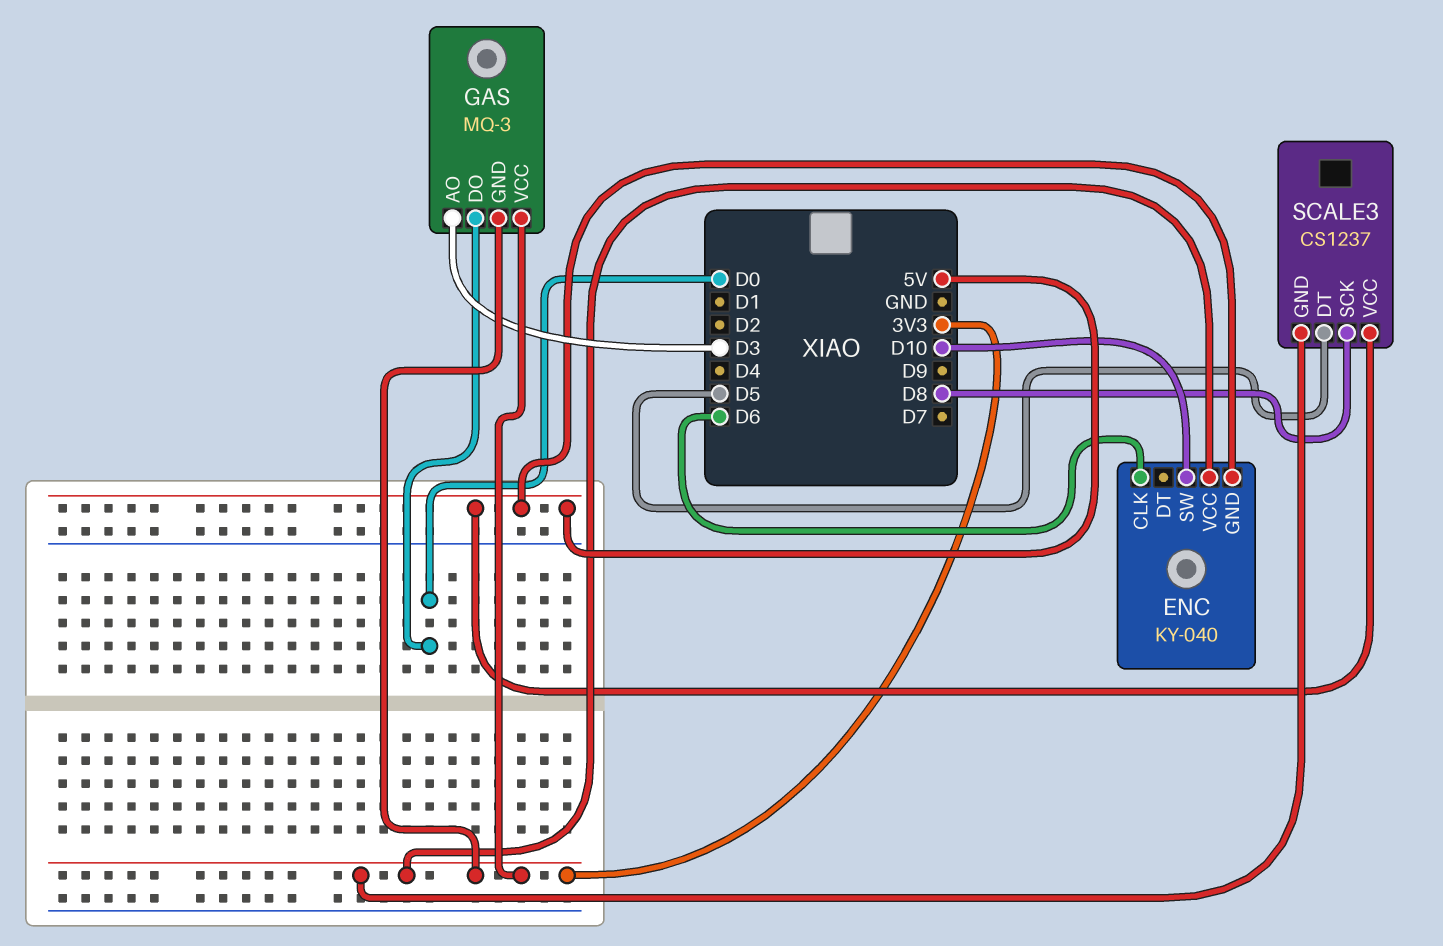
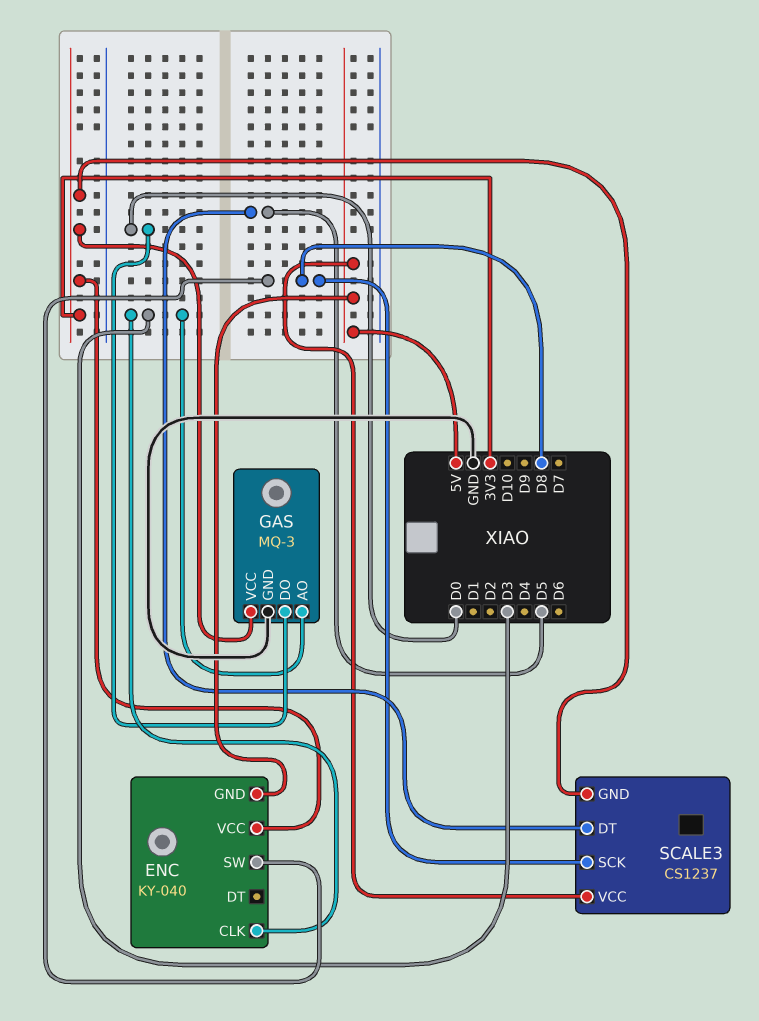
ENC pin CLK: D6 -> D3
ENC pin SW: D10 -> D8
GAS pin GND: 3V3 -> GND

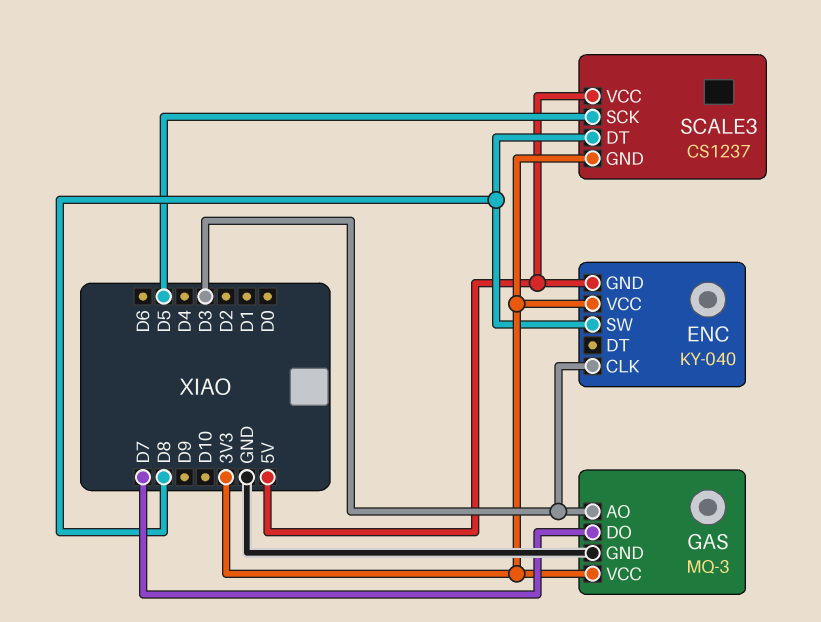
GAS pin DO: D0 -> D7
SCALE3 pin DT: D5 -> D8
SCALE3 pin SCK: D8 -> D5

